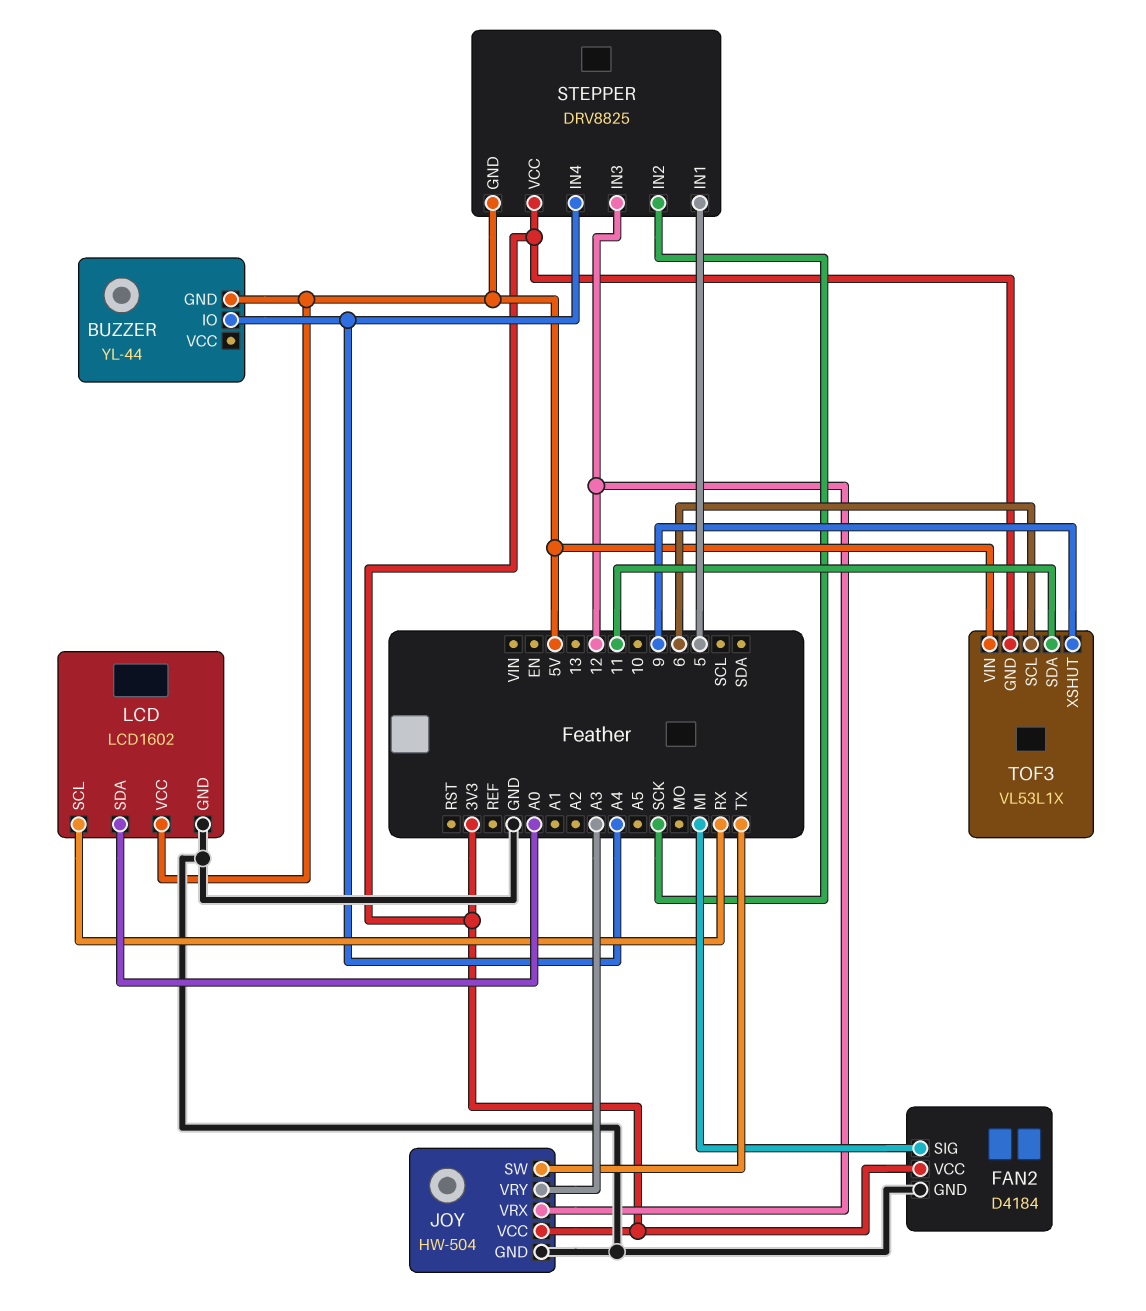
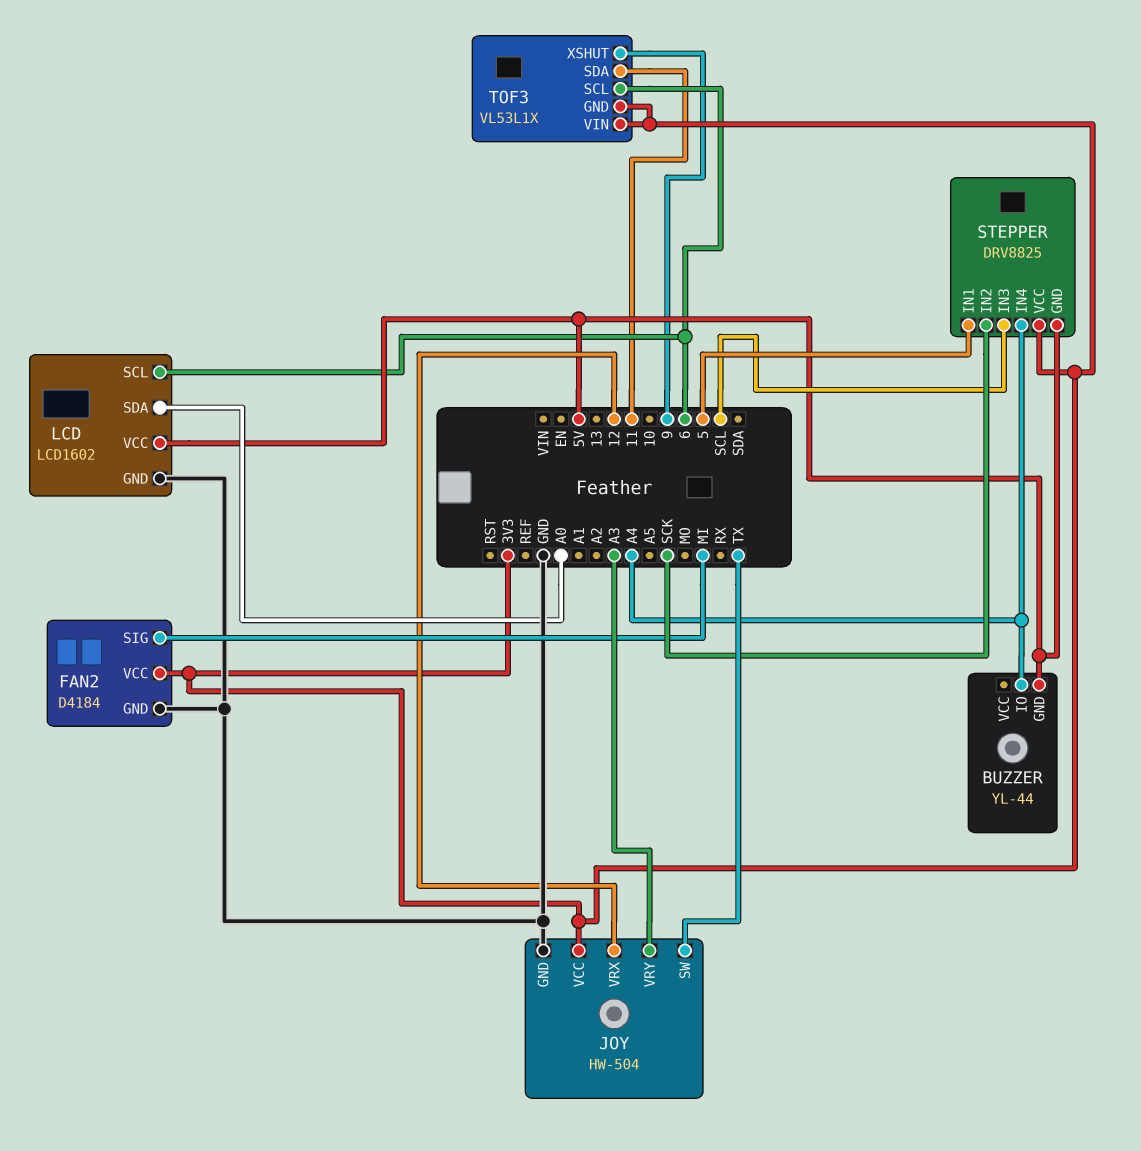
LCD pin SCL: RX -> 6
STEPPER pin IN3: 12 -> SCL
TOF3 pin VIN: 5V -> 3V3

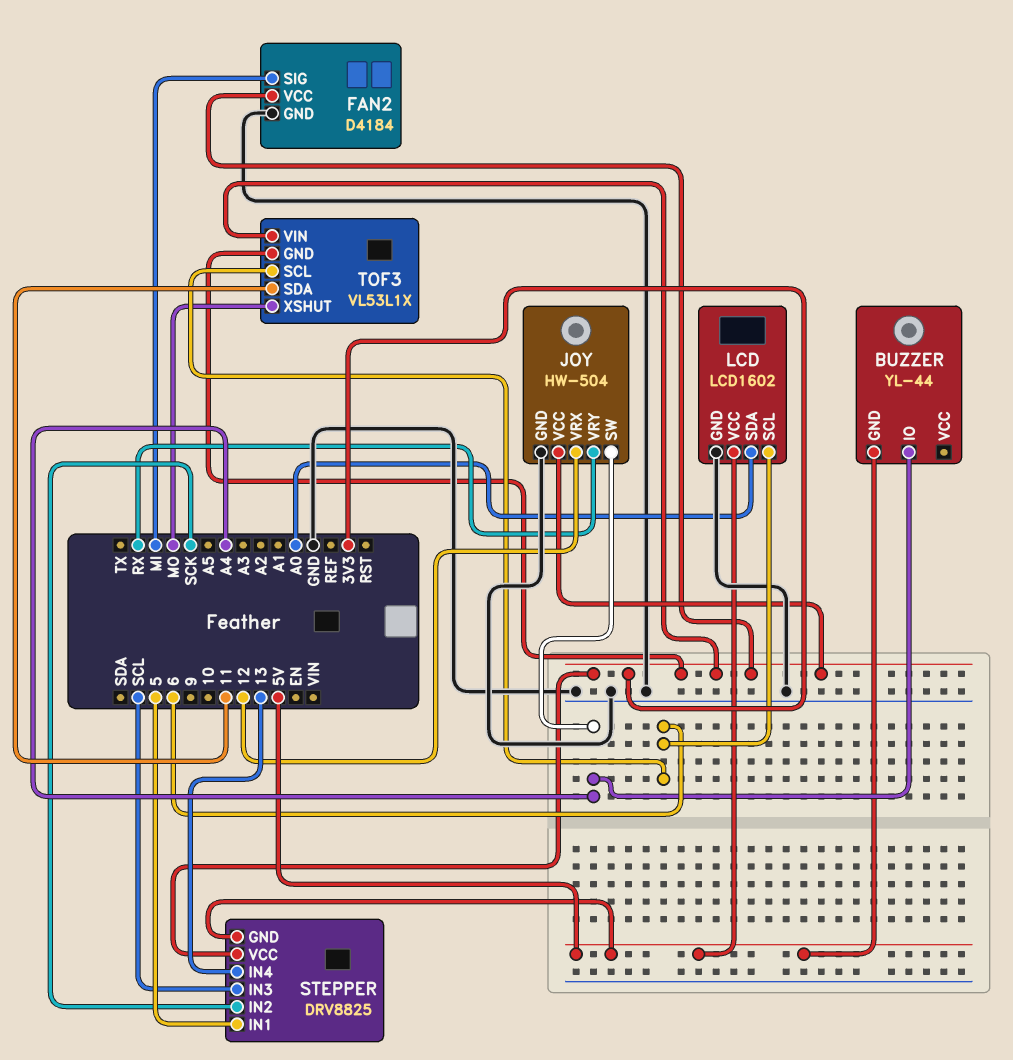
JOY pin SW: TX -> A4
JOY pin VRY: A3 -> RX
STEPPER pin IN4: A4 -> 13
TOF3 pin XSHUT: 9 -> MO

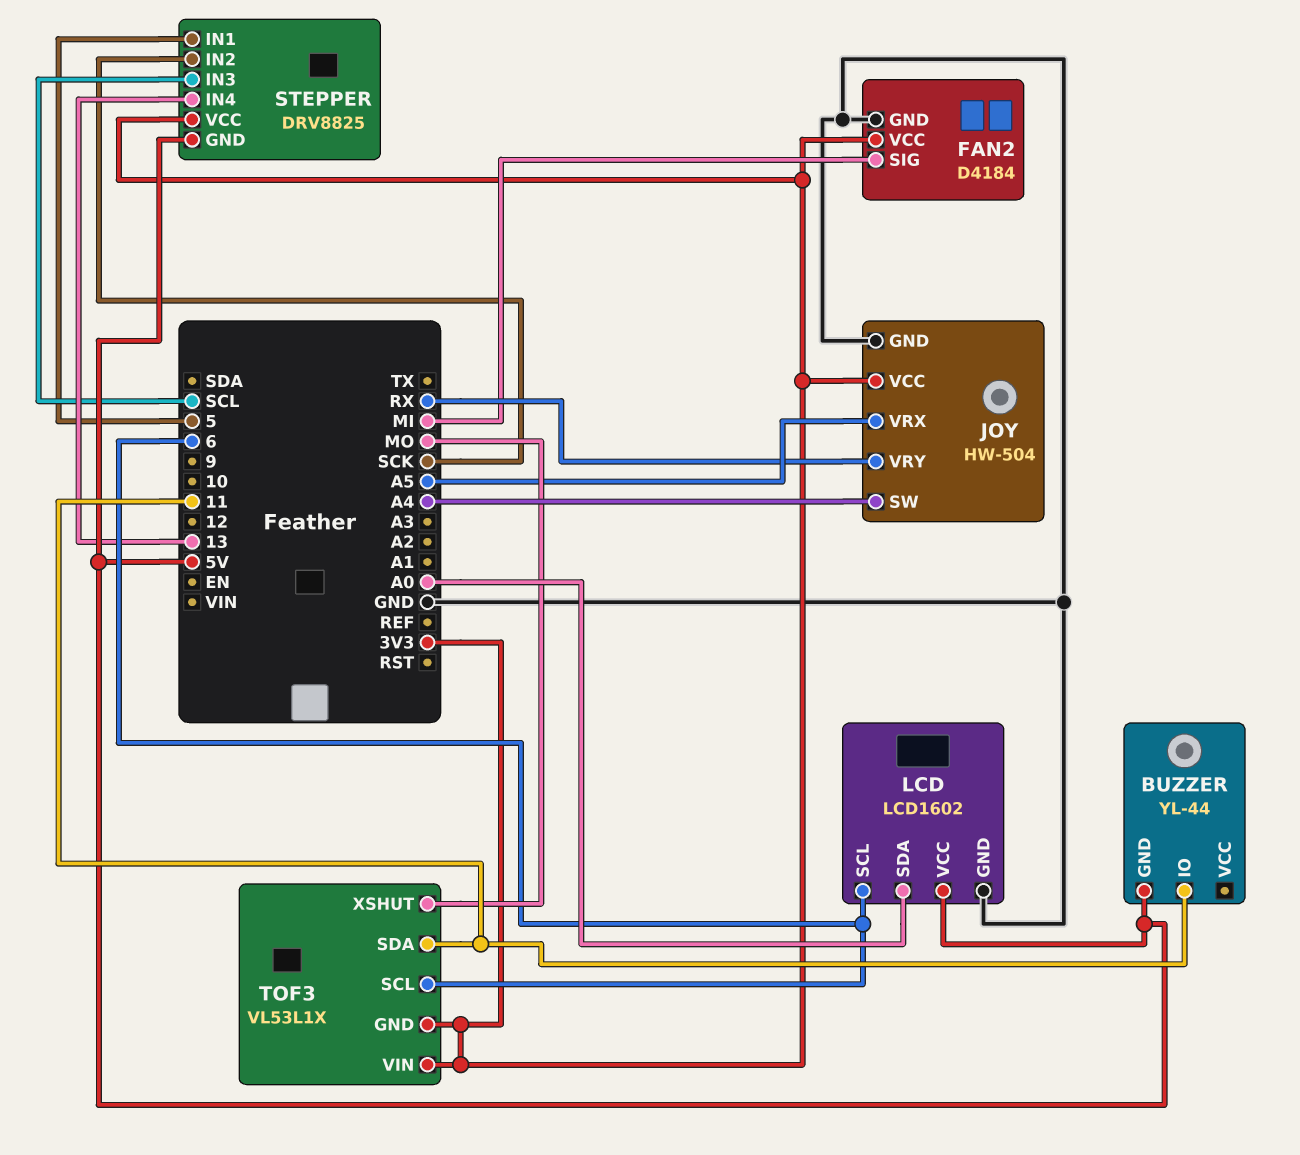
BUZZER pin IO: A4 -> 11
JOY pin VRX: 12 -> A5

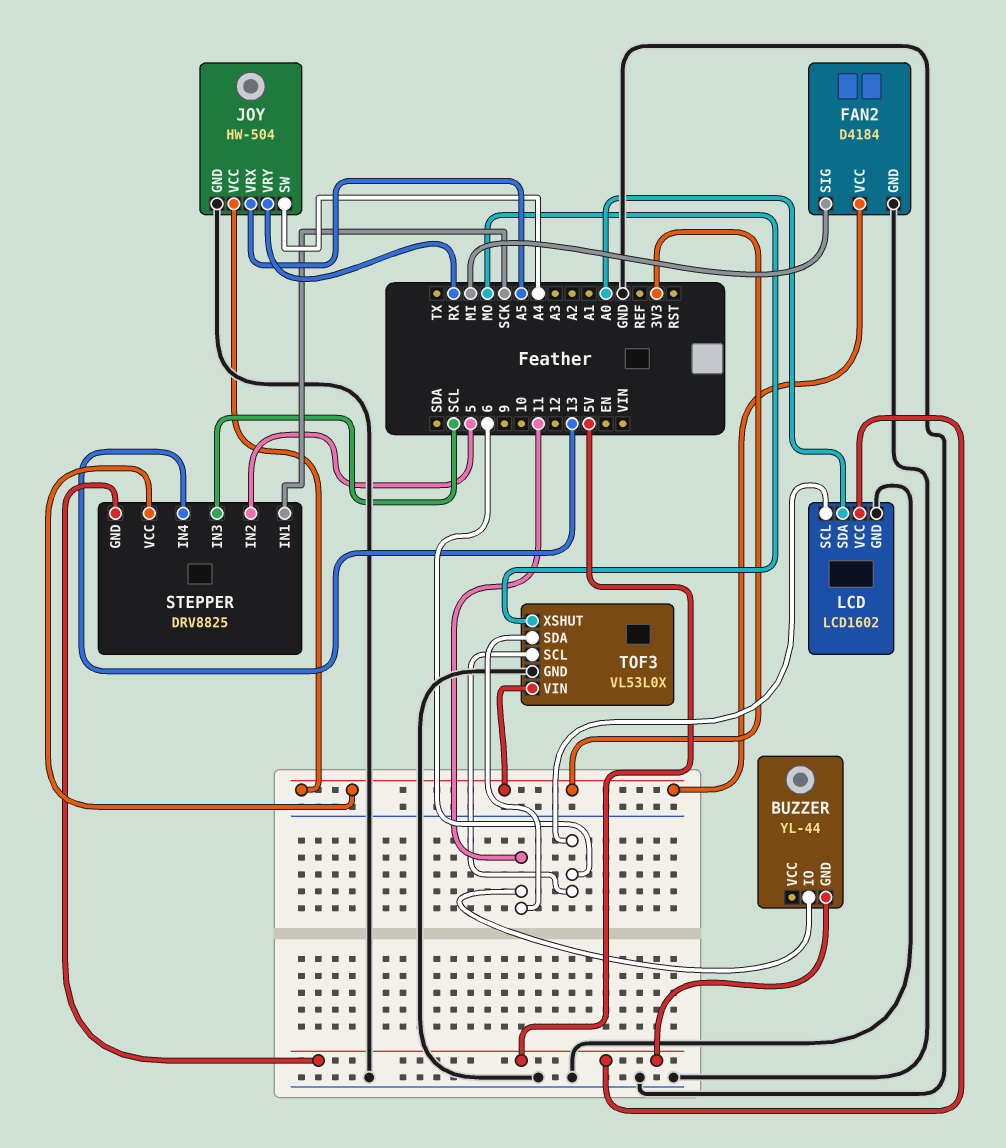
STEPPER pin IN1: 5 -> SCK
STEPPER pin IN2: SCK -> 5
TOF3: VL53L1X -> VL53L0X
TOF3 pin GND: 3V3 -> GND

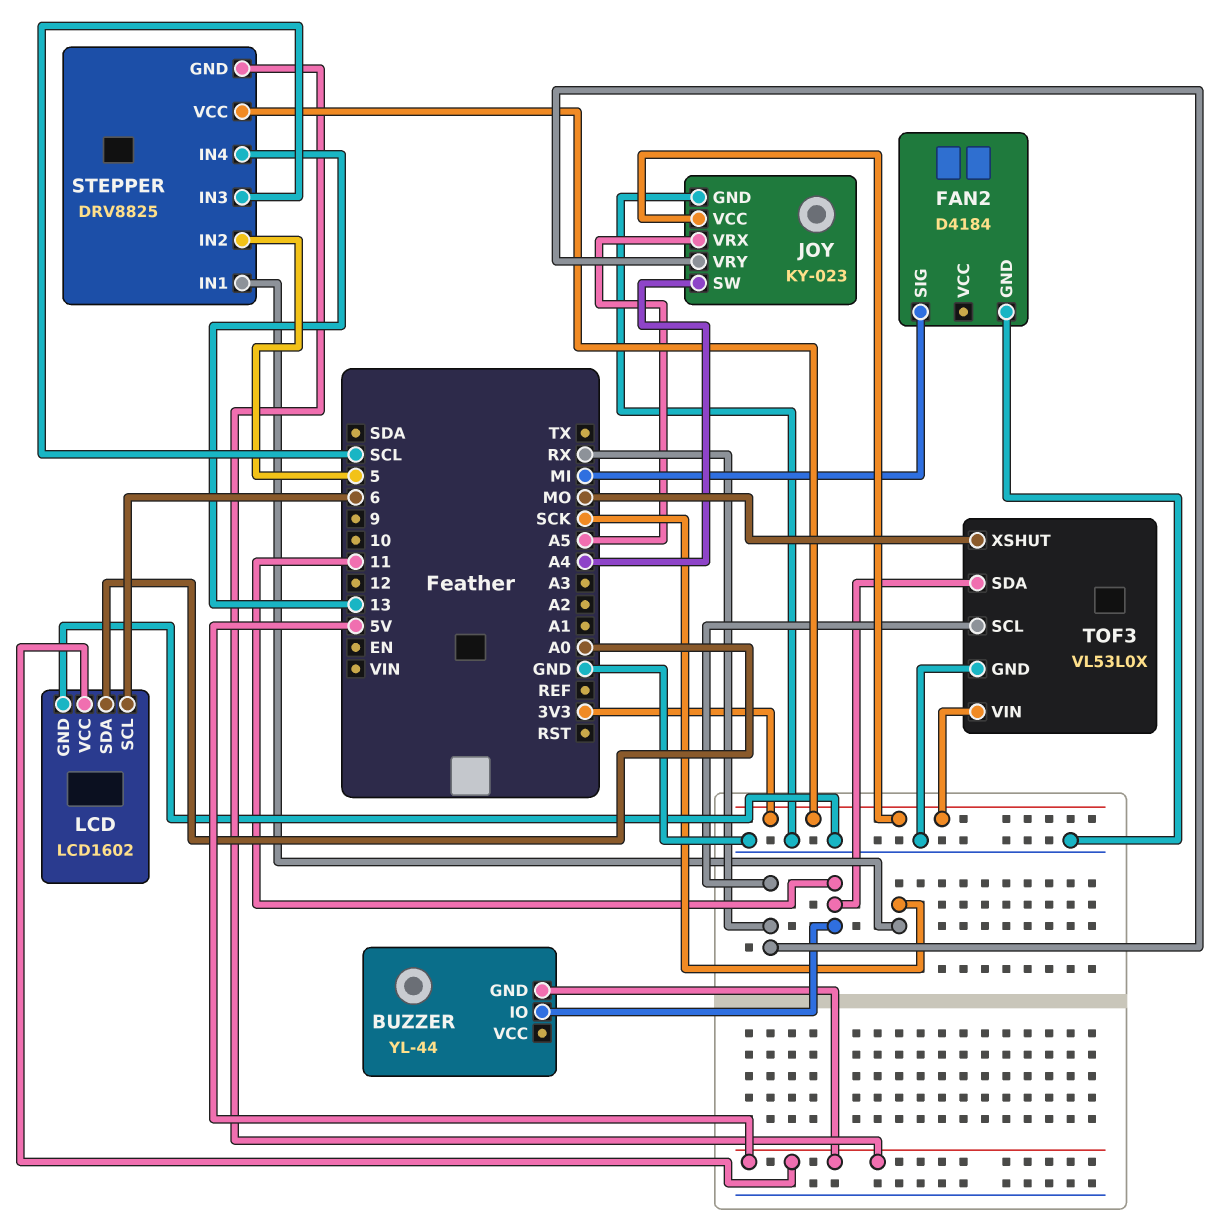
FAN2 pin VCC: 3V3 -> none
JOY: HW-504 -> KY-023
TOF3 pin SCL: 6 -> RX

